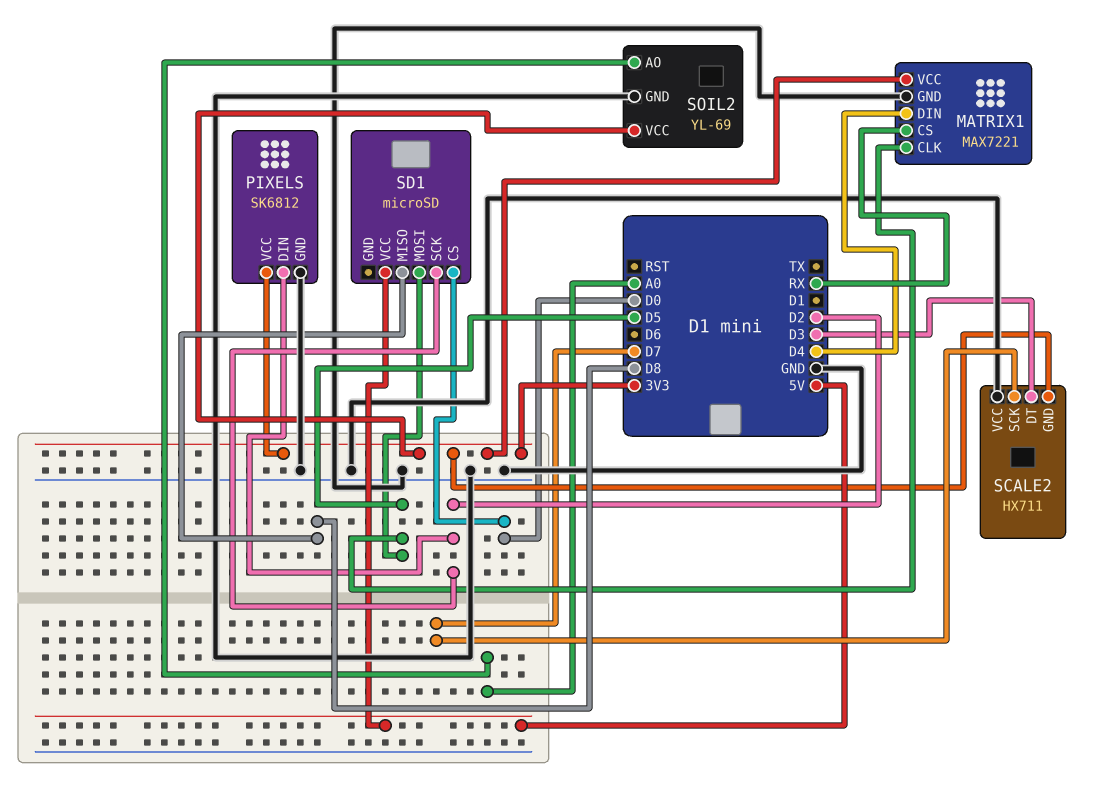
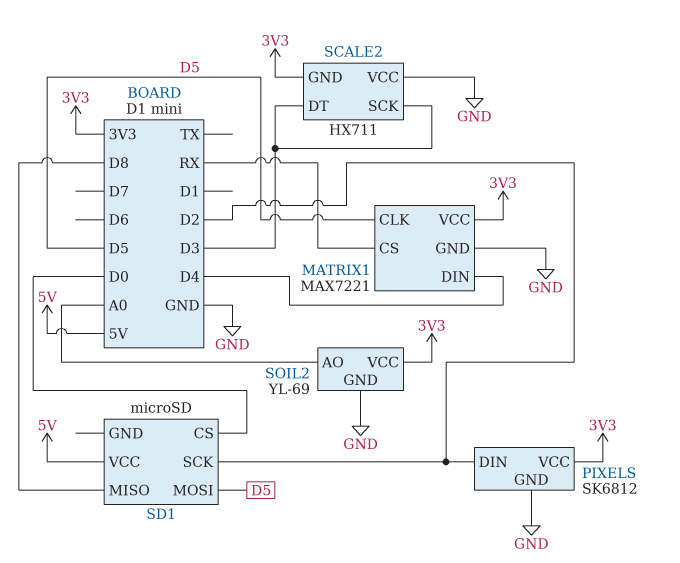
SCALE2 pin SCK: D7 -> D3

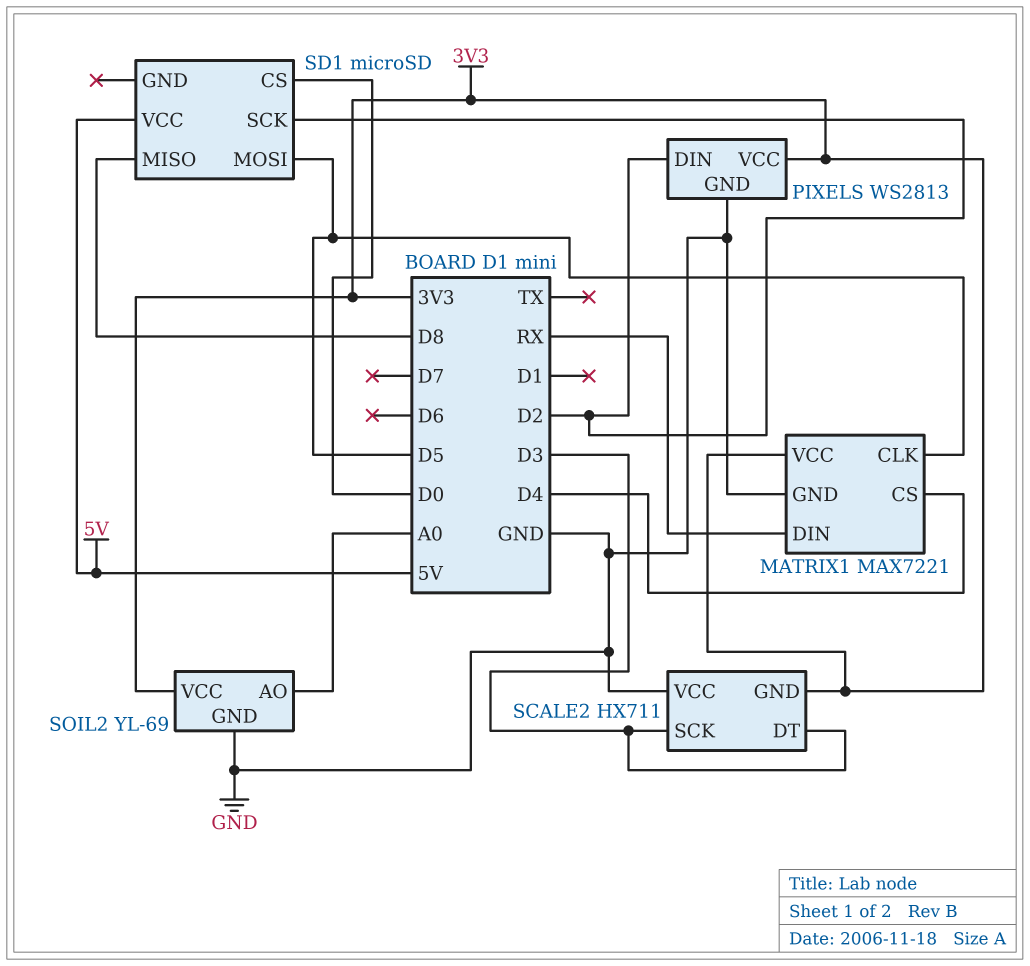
MATRIX1 pin CS: RX -> D4
MATRIX1 pin DIN: D4 -> RX
PIXELS: SK6812 -> WS2813

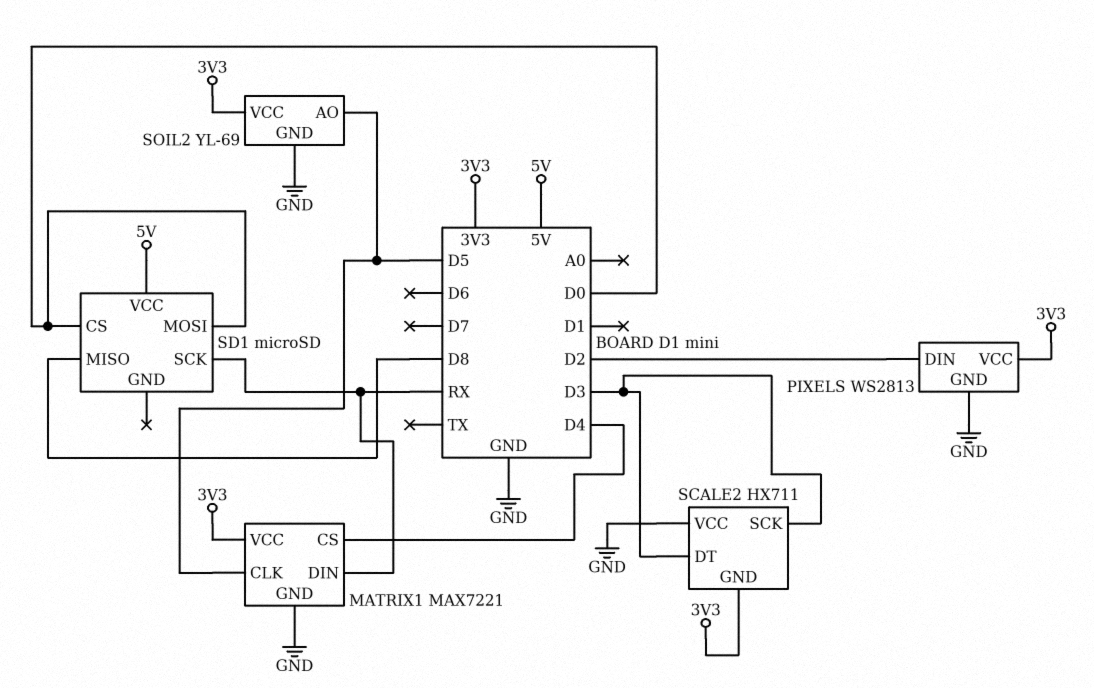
SD1 pin MOSI: D5 -> D0
SD1 pin SCK: D2 -> RX
SOIL2 pin AO: A0 -> D5

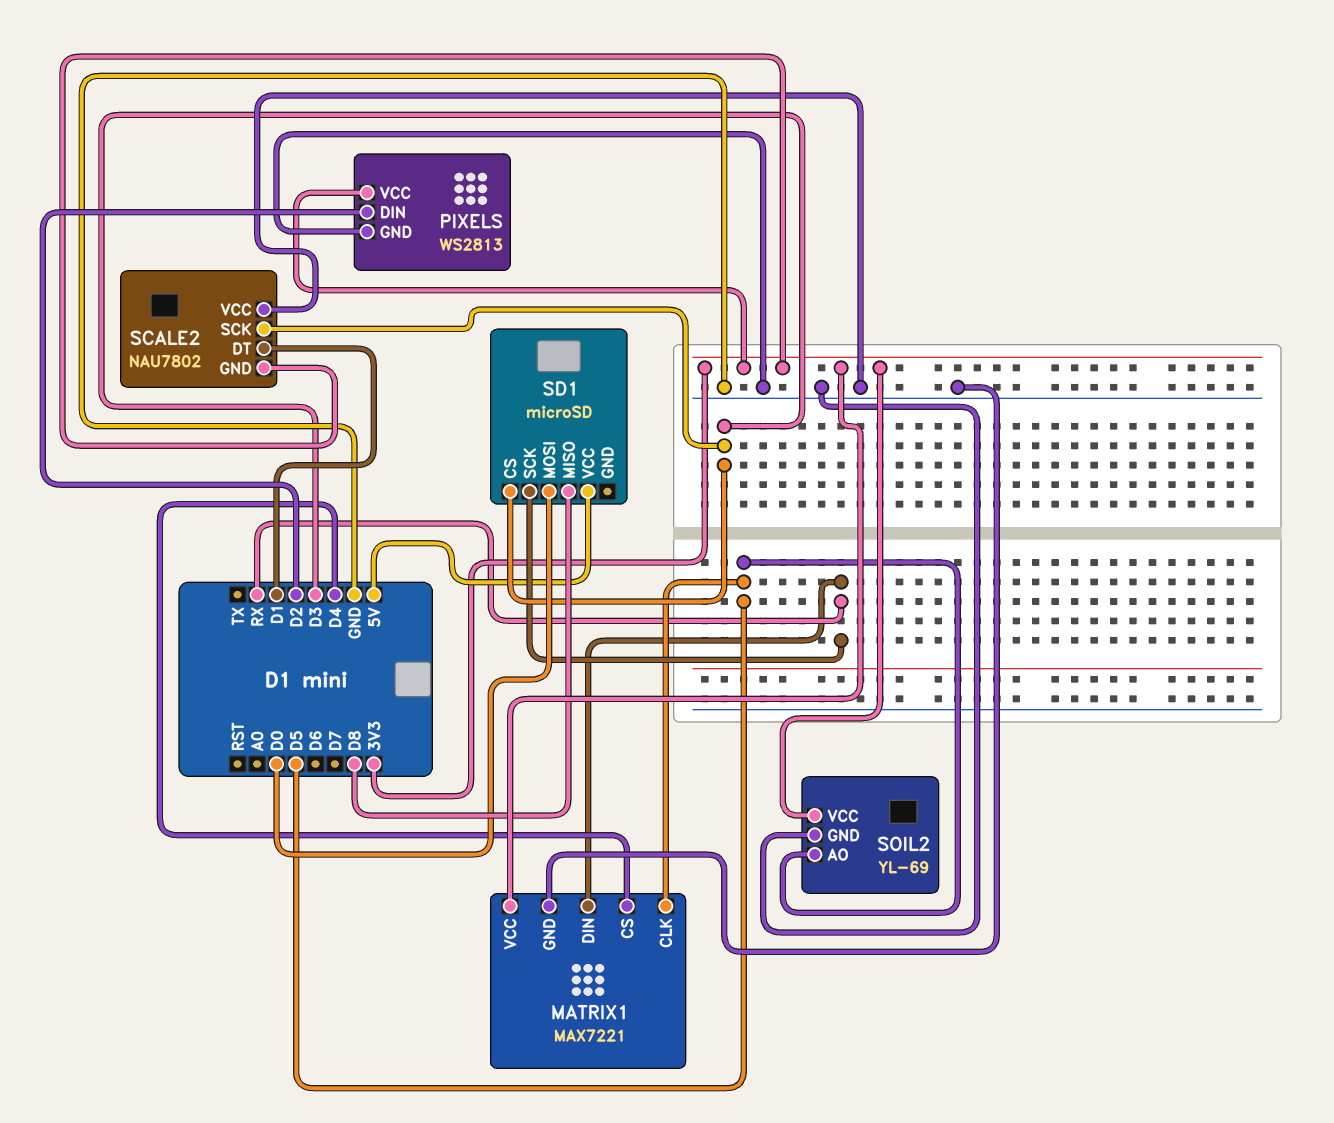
SCALE2: HX711 -> NAU7802
SCALE2 pin DT: D3 -> D1
SD1 pin CS: D0 -> D3

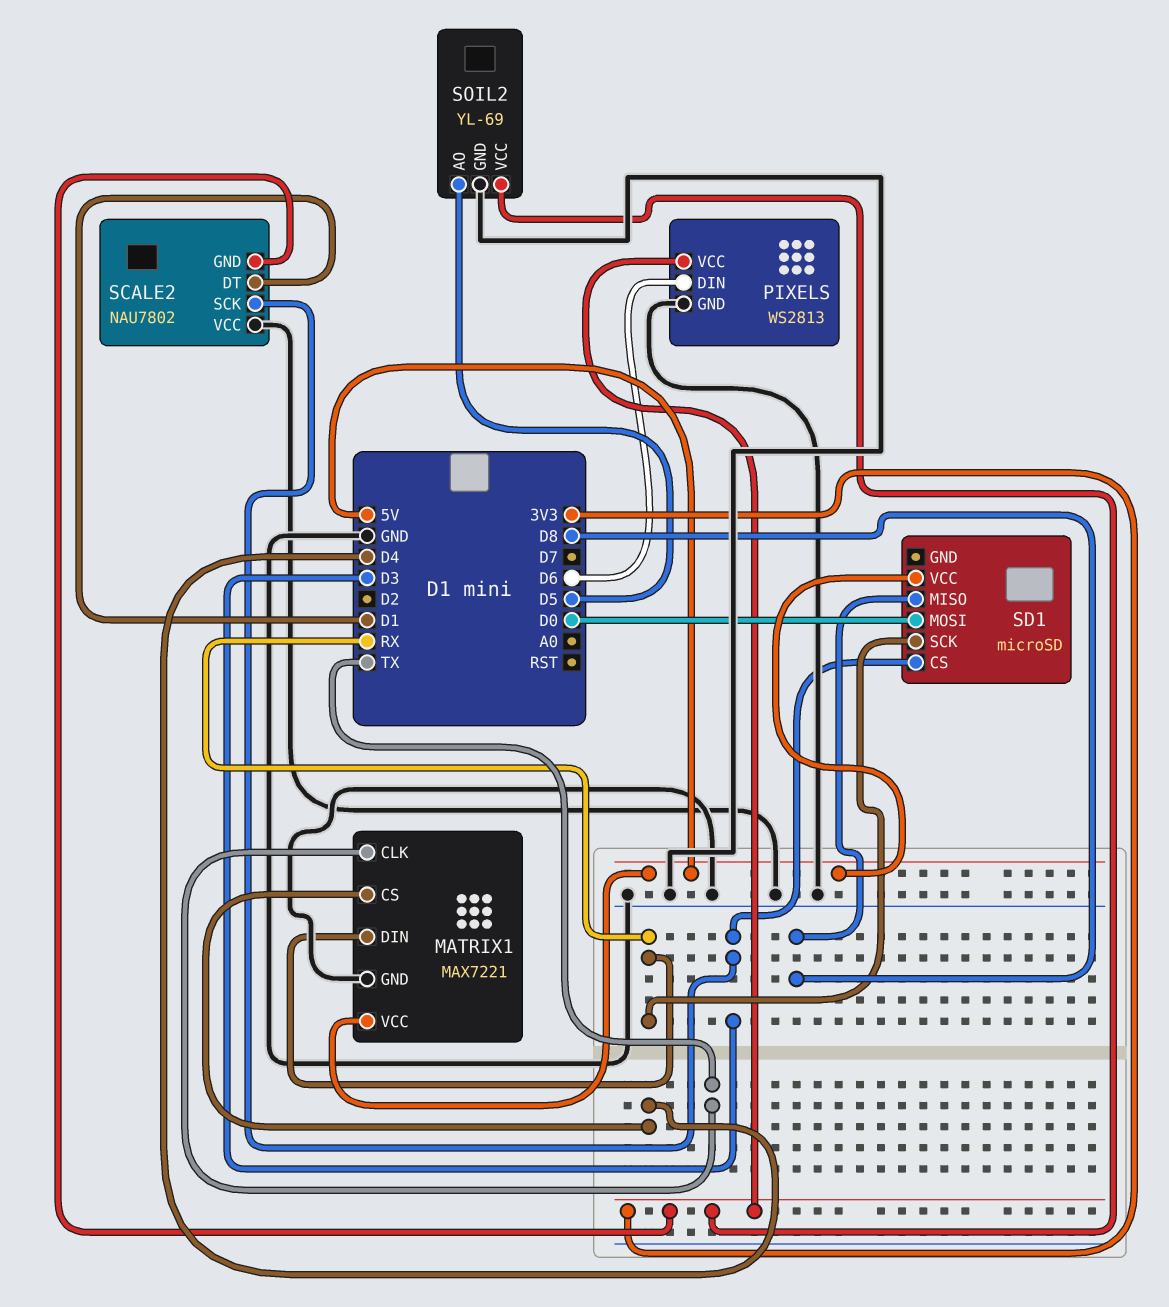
MATRIX1 pin CLK: D5 -> TX
MATRIX1 pin VCC: 3V3 -> 5V
PIXELS pin DIN: D2 -> D6

